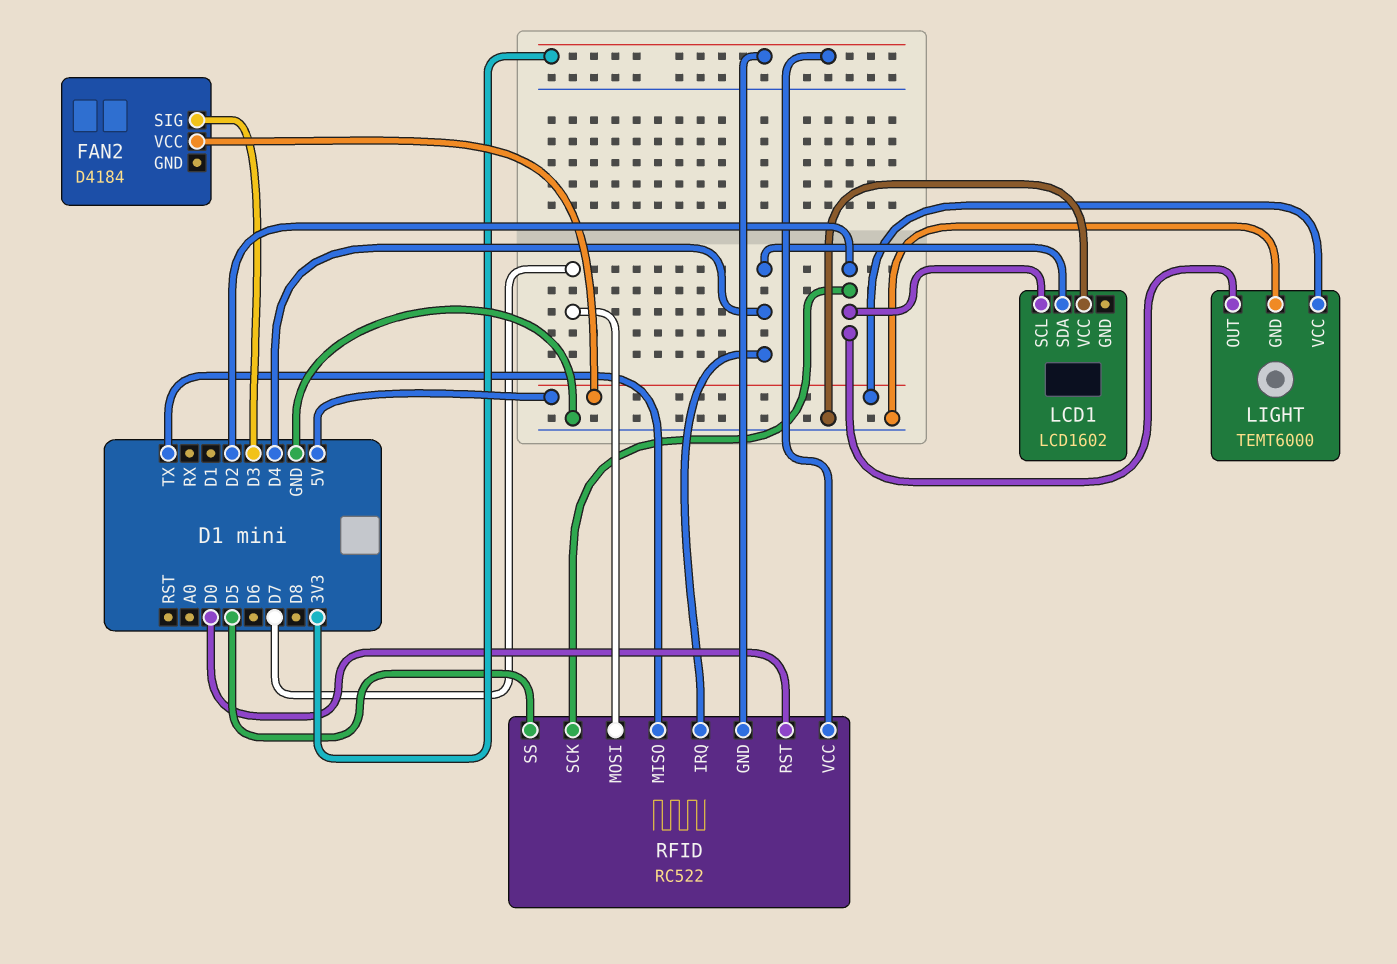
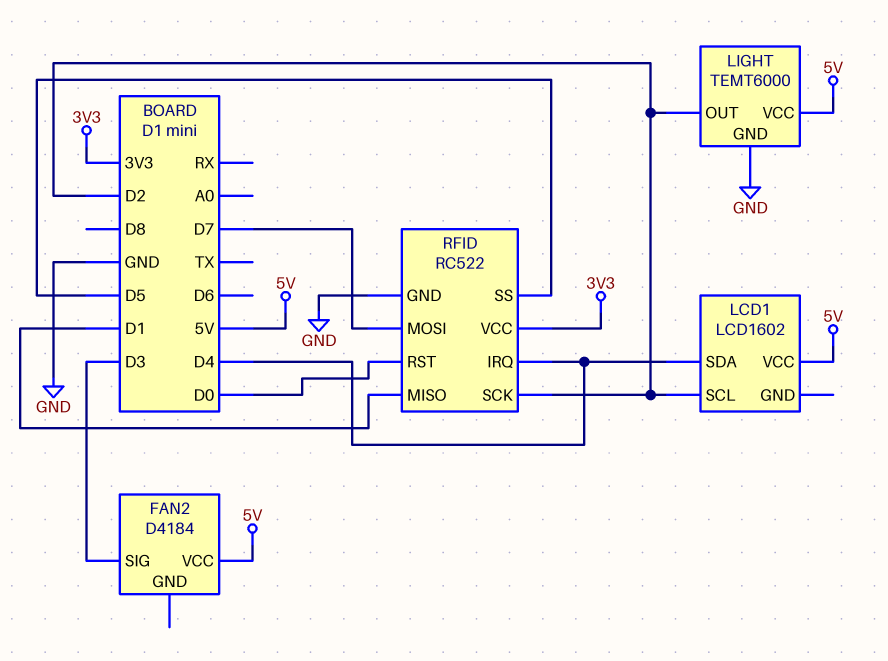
LCD1 pin VCC: GND -> 5V
RFID pin GND: 3V3 -> GND
RFID pin MISO: TX -> D1

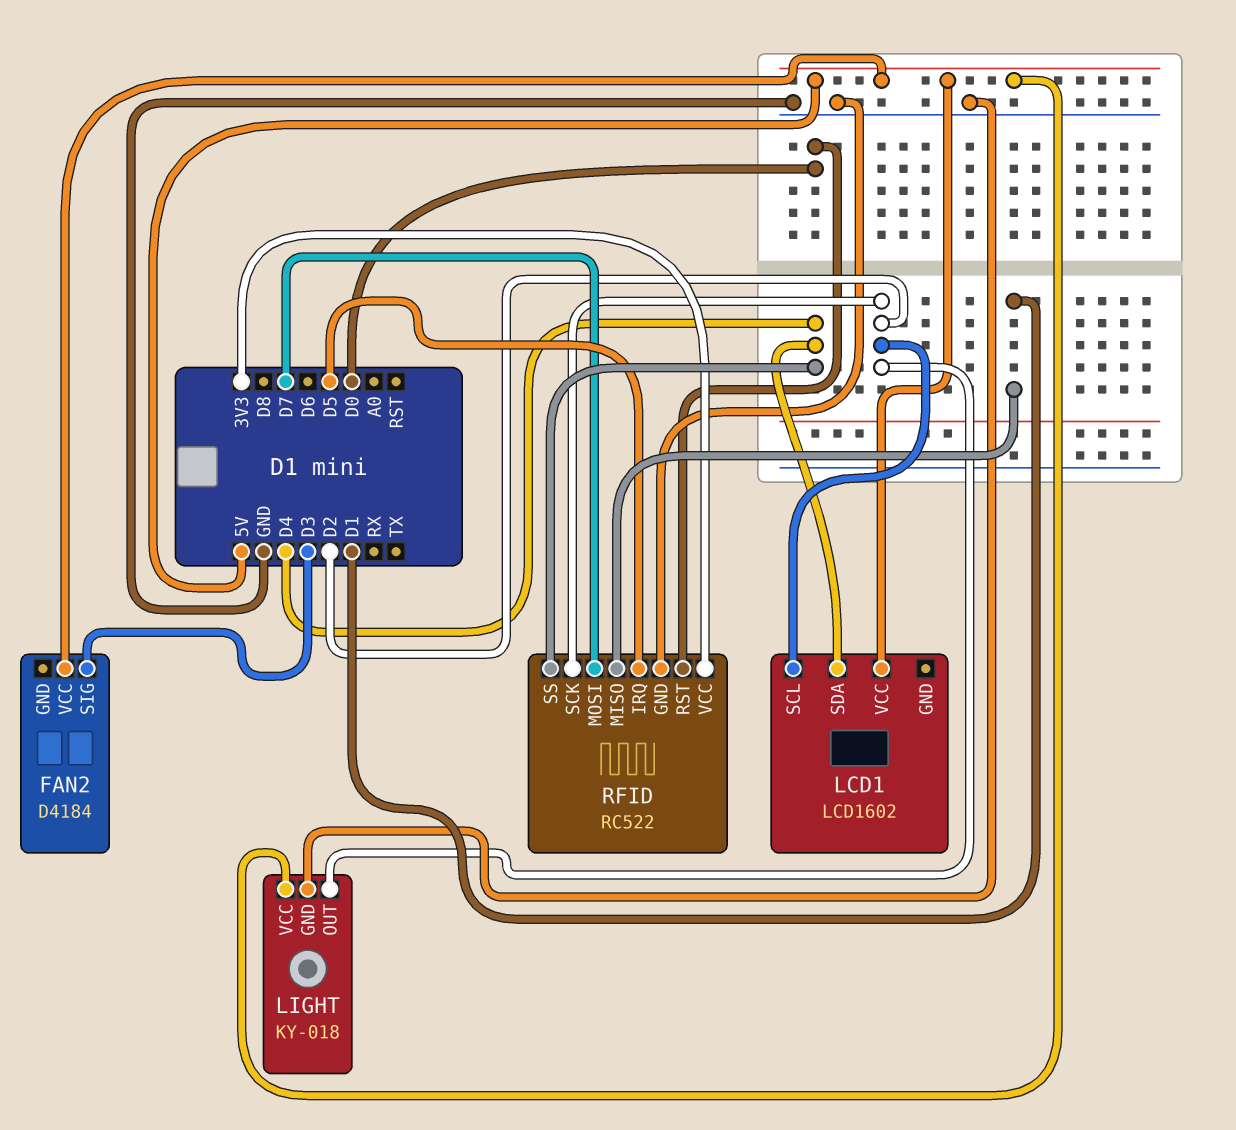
LIGHT: TEMT6000 -> KY-018
RFID pin IRQ: D4 -> D5
RFID pin SS: D5 -> D4

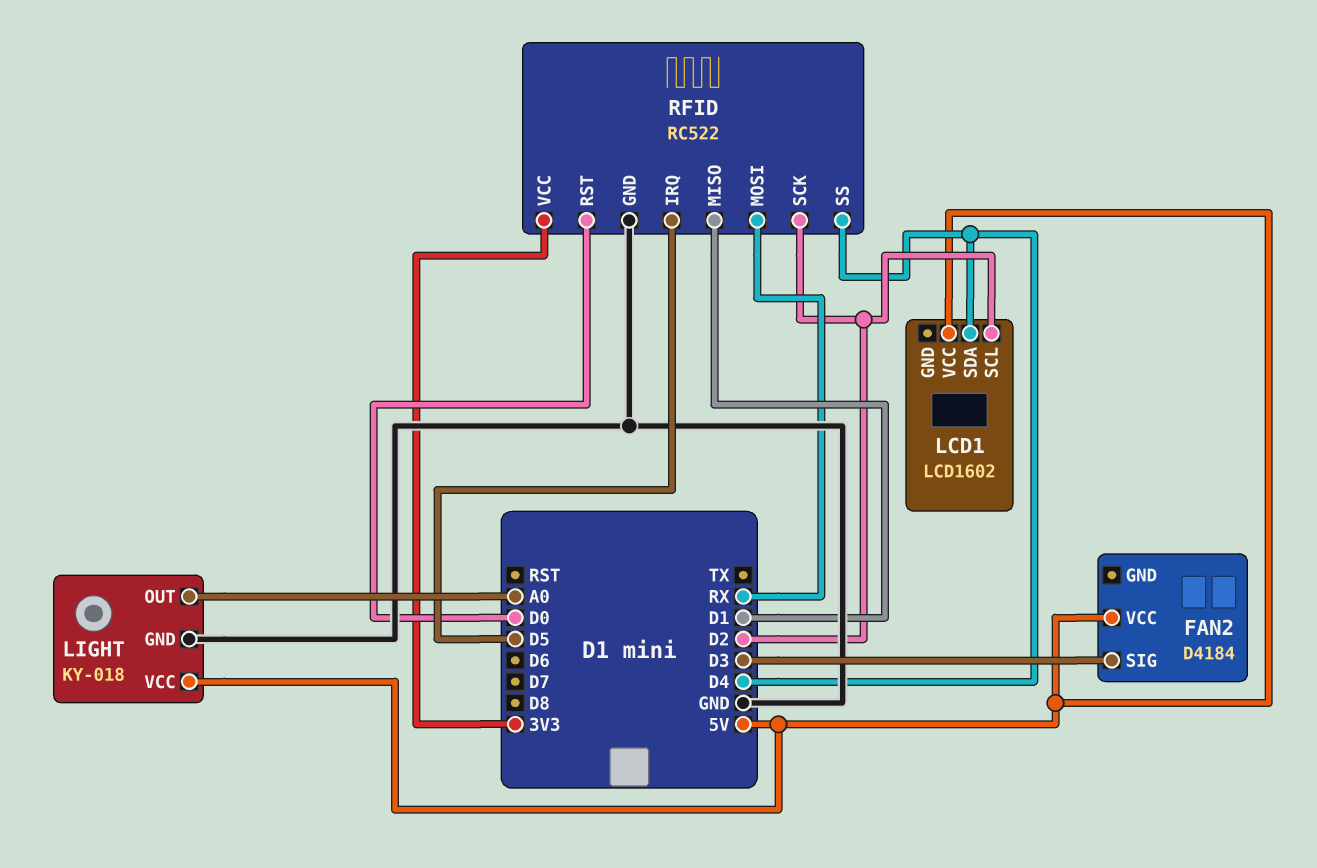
LIGHT pin OUT: D2 -> A0
RFID pin MOSI: D7 -> RX

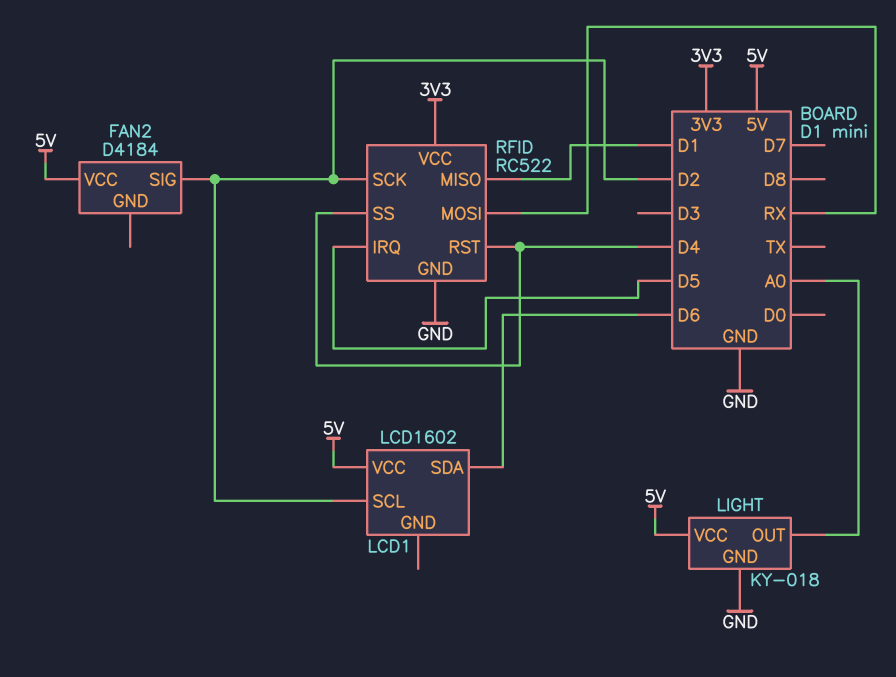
FAN2 pin SIG: D3 -> D2
LCD1 pin SDA: D4 -> D6
RFID pin RST: D0 -> D4

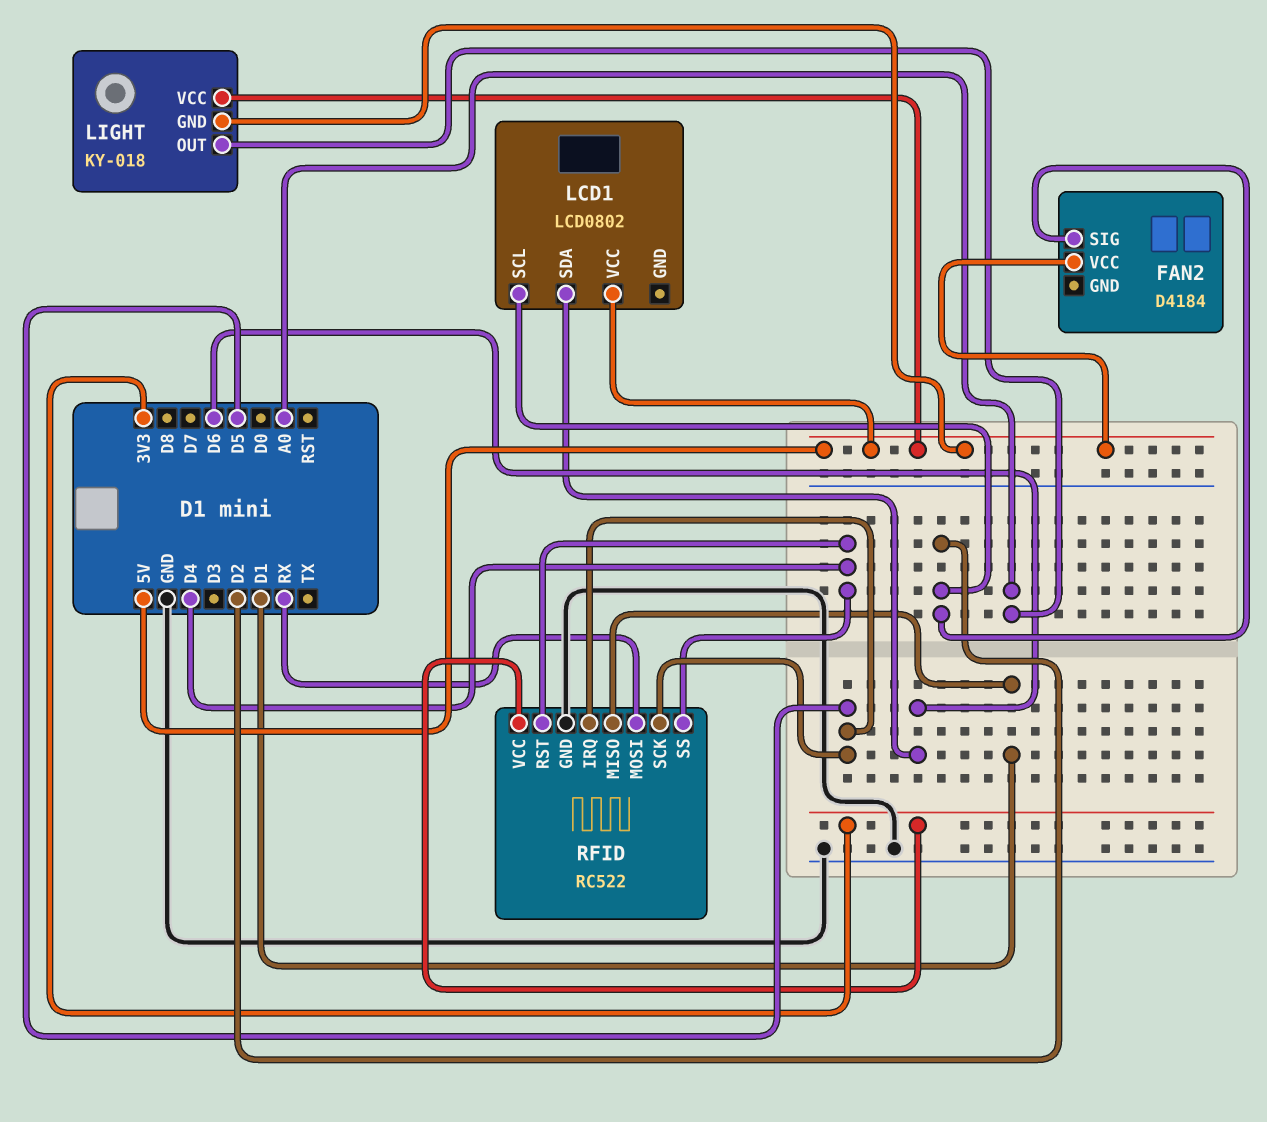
LCD1: LCD1602 -> LCD0802
LIGHT pin GND: GND -> 5V
RFID pin SCK: D2 -> D5

